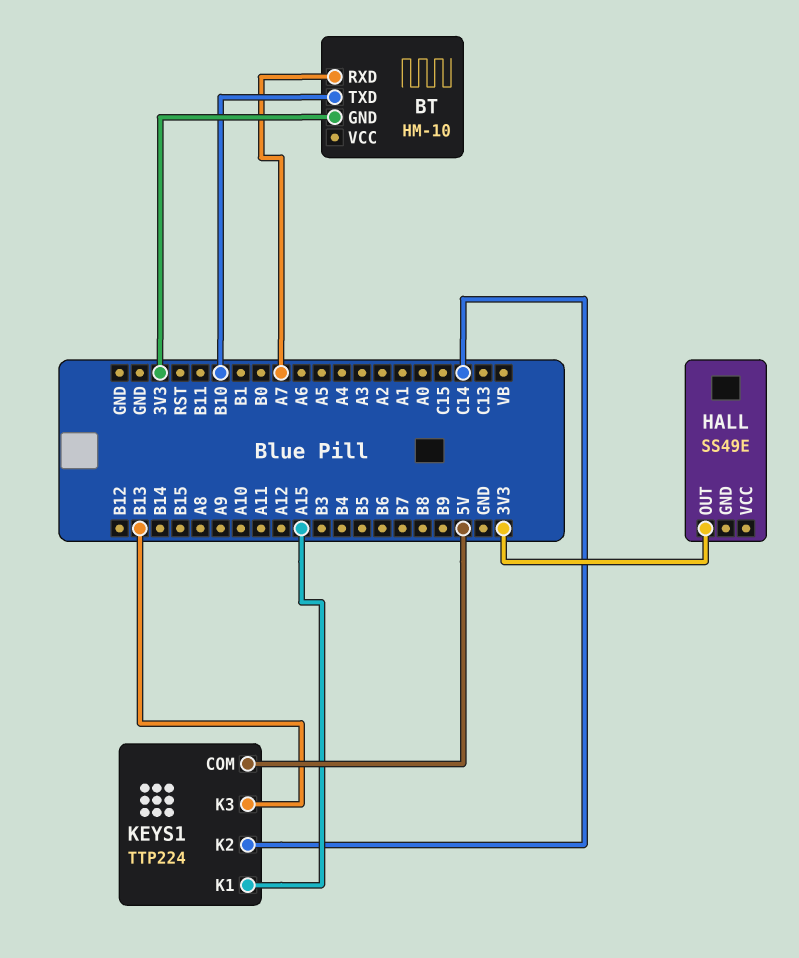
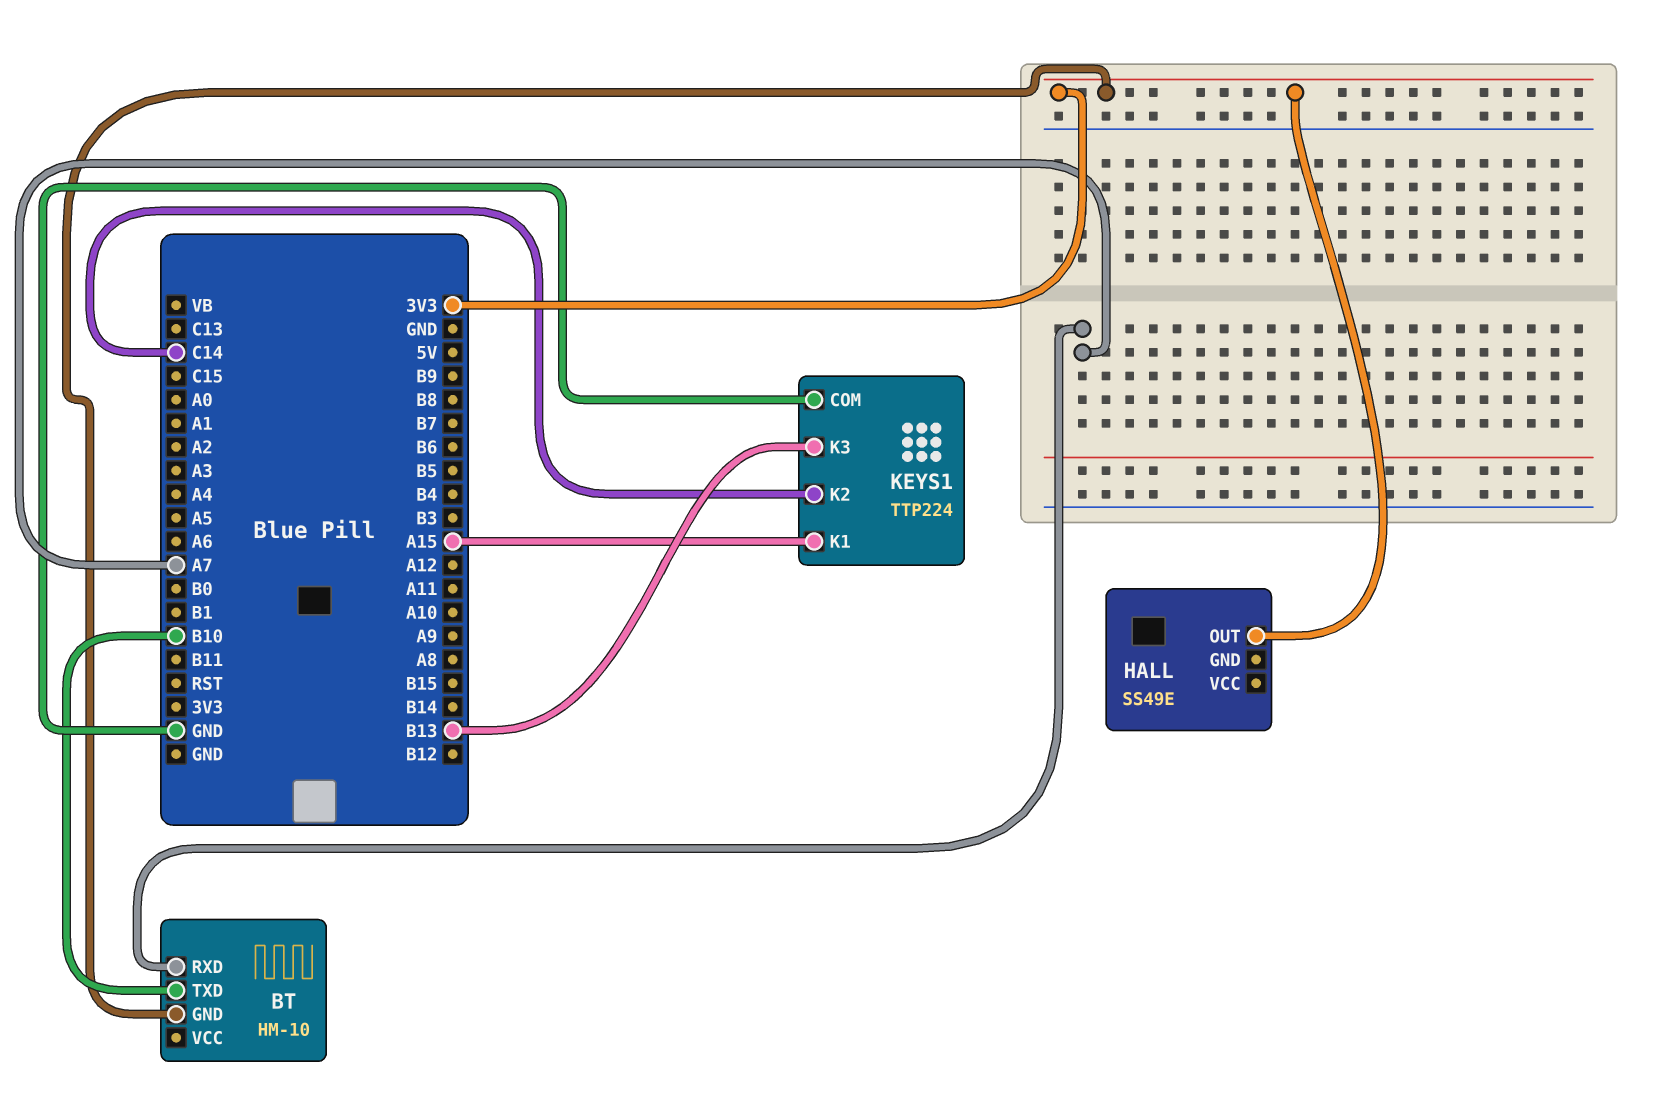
KEYS1 pin COM: 5V -> GND

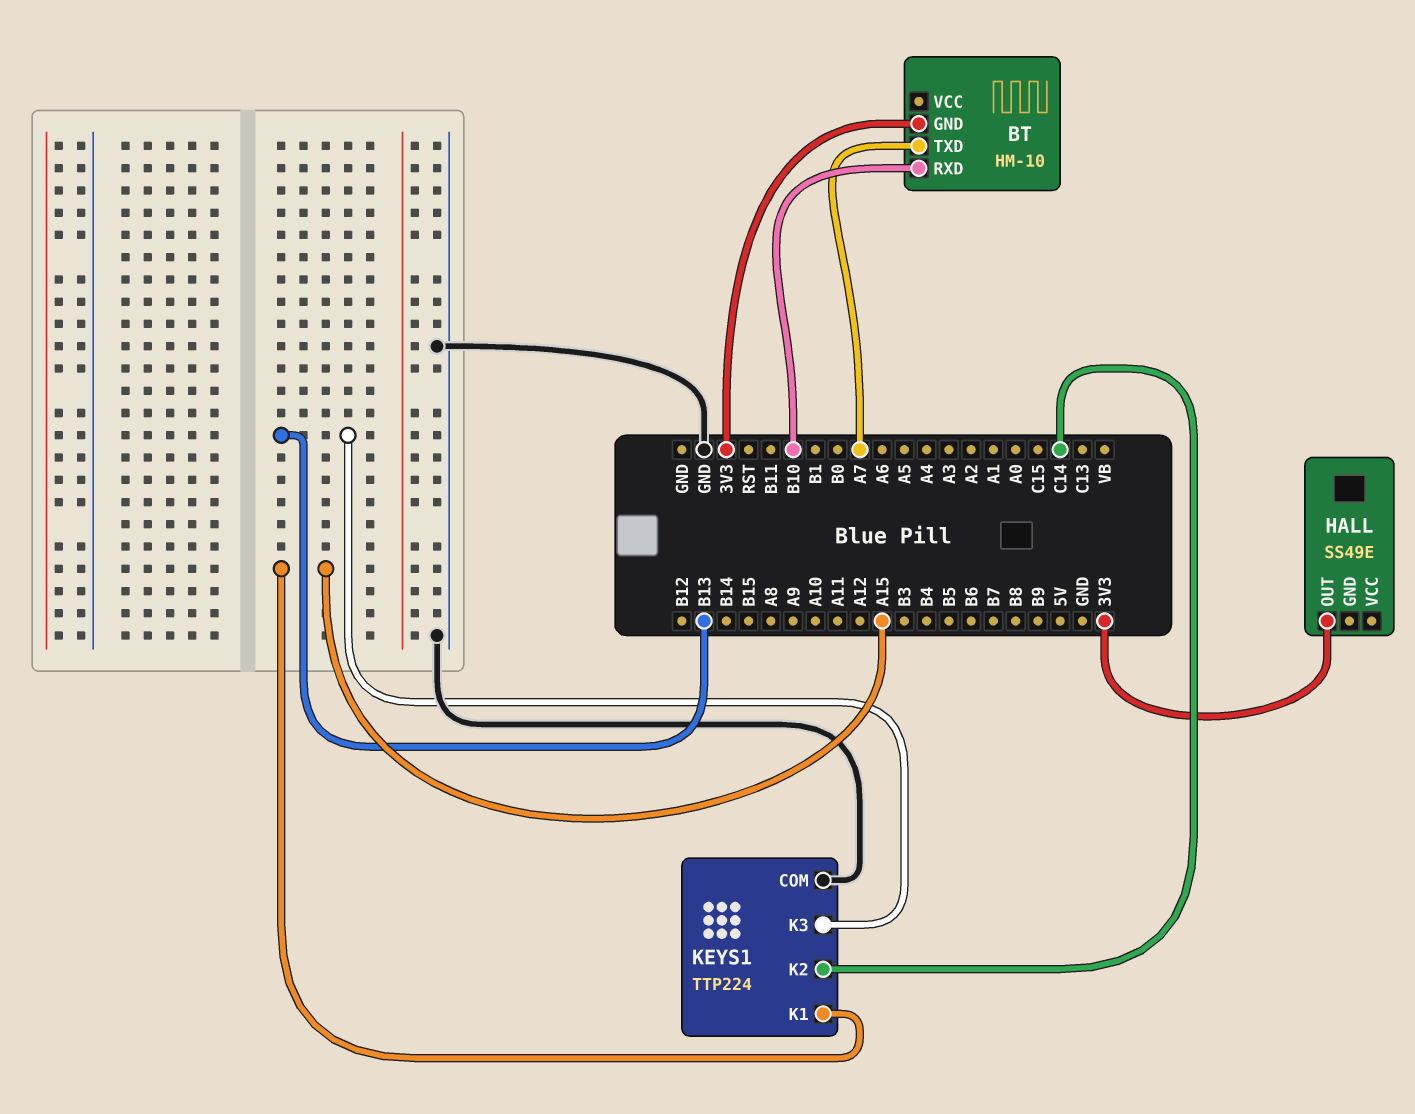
BT pin RXD: A7 -> B10
BT pin TXD: B10 -> A7

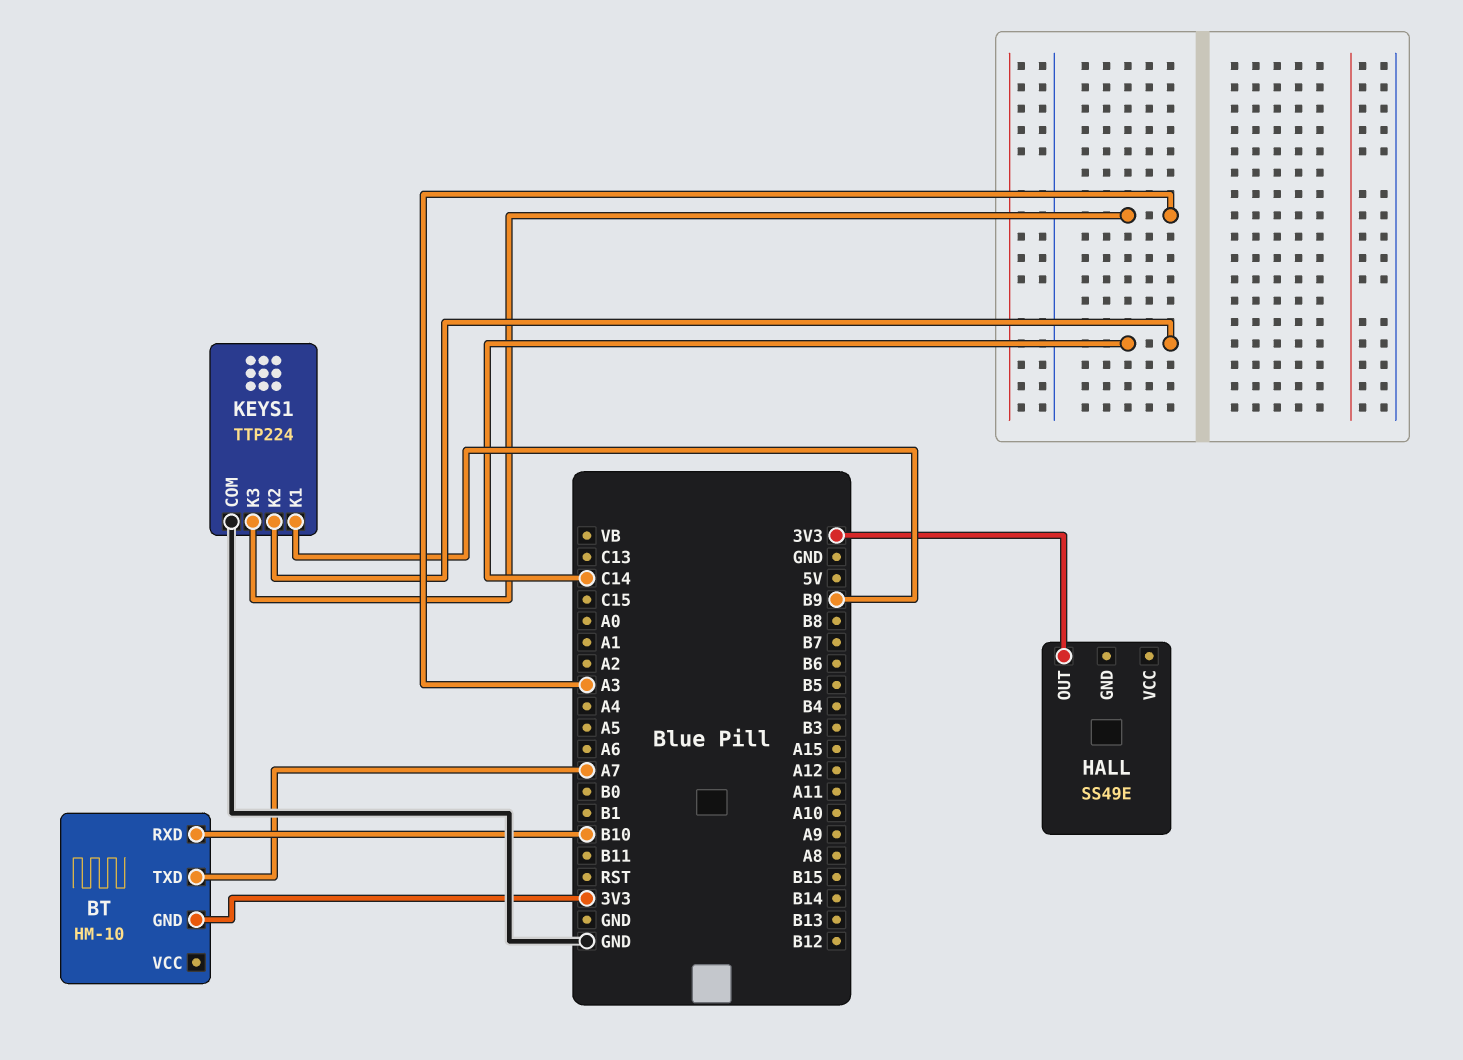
KEYS1 pin K1: A15 -> B9
KEYS1 pin K3: B13 -> A3

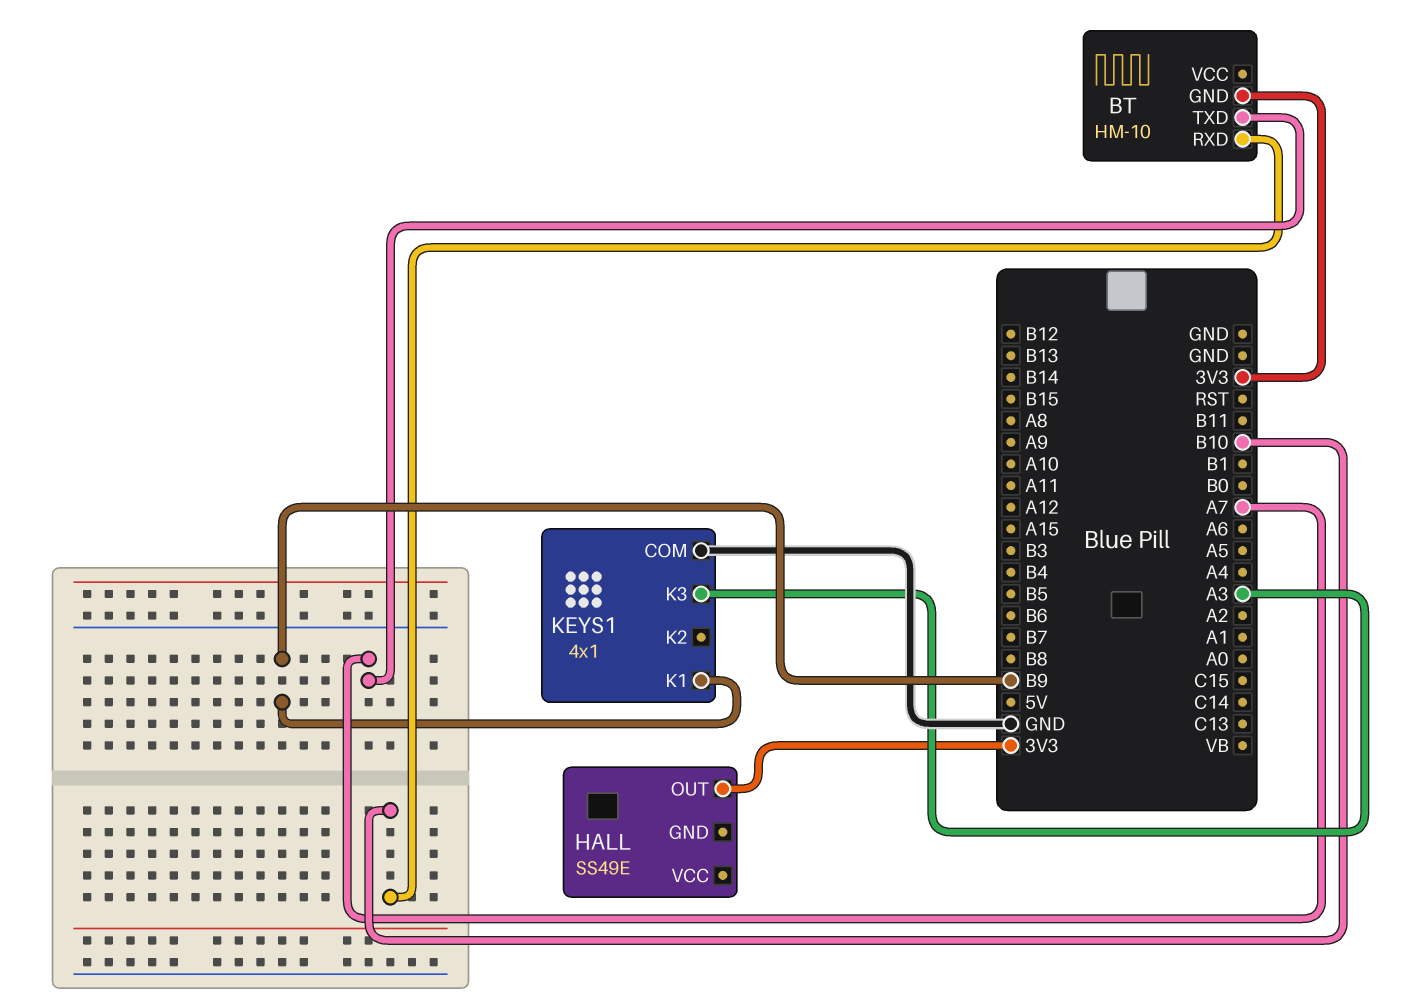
KEYS1: TTP224 -> 4x1
KEYS1 pin K2: C14 -> none

